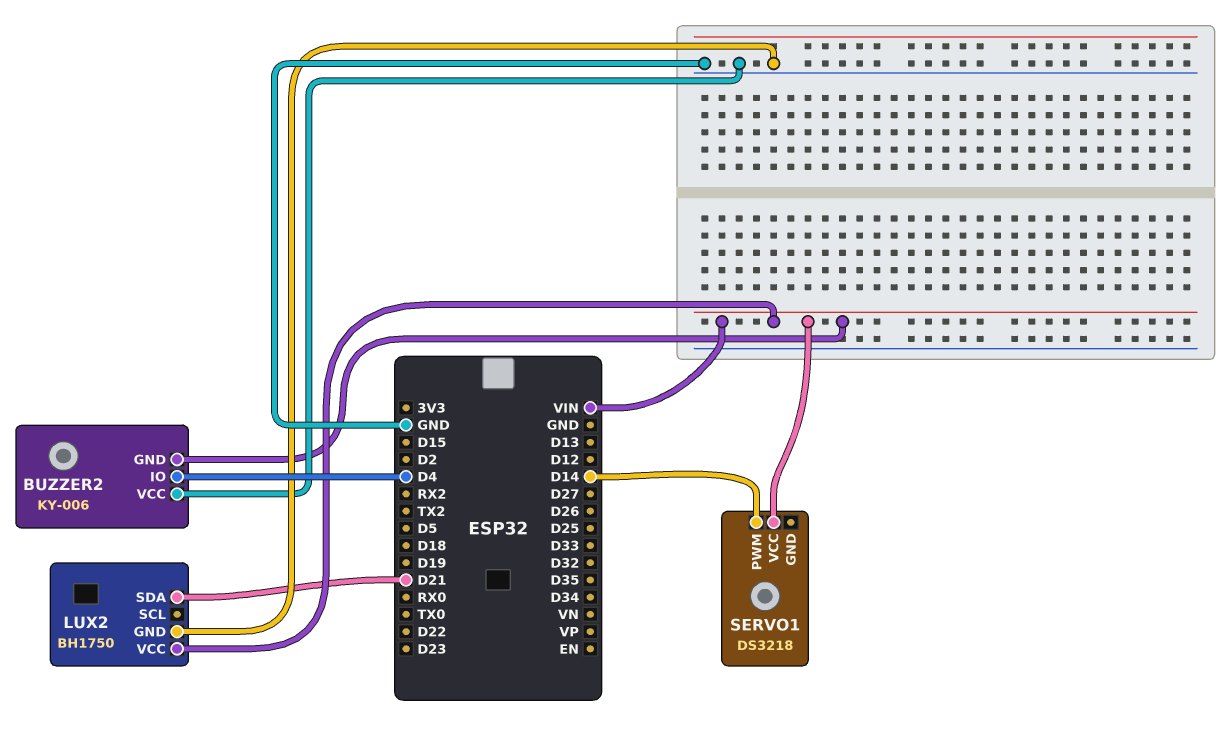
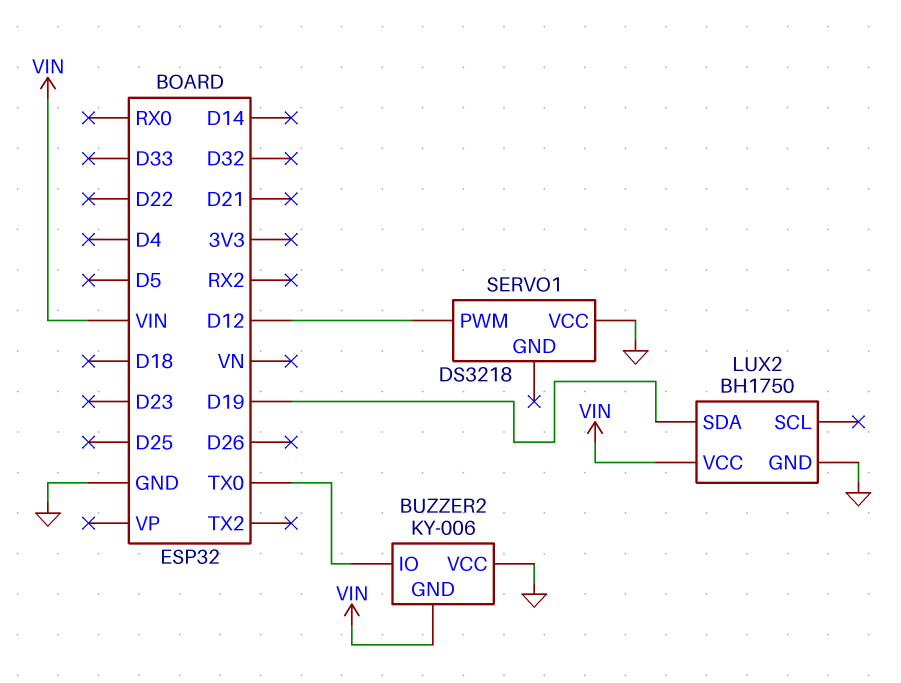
BUZZER2 pin IO: D4 -> TX0
LUX2 pin SDA: D21 -> D19
SERVO1 pin PWM: D14 -> D12
SERVO1 pin VCC: VIN -> GND

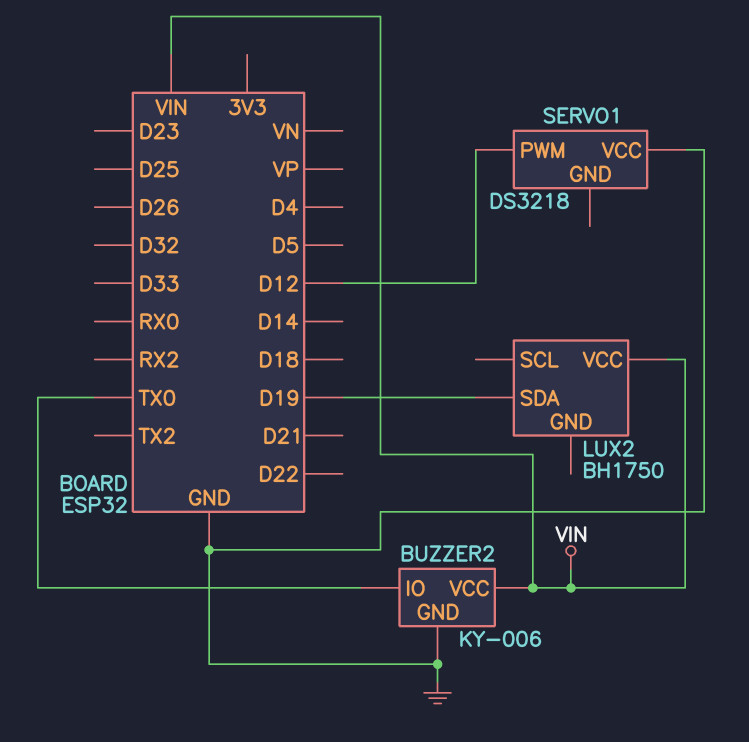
BUZZER2 pin GND: VIN -> GND
BUZZER2 pin VCC: GND -> VIN
LUX2 pin GND: GND -> none

